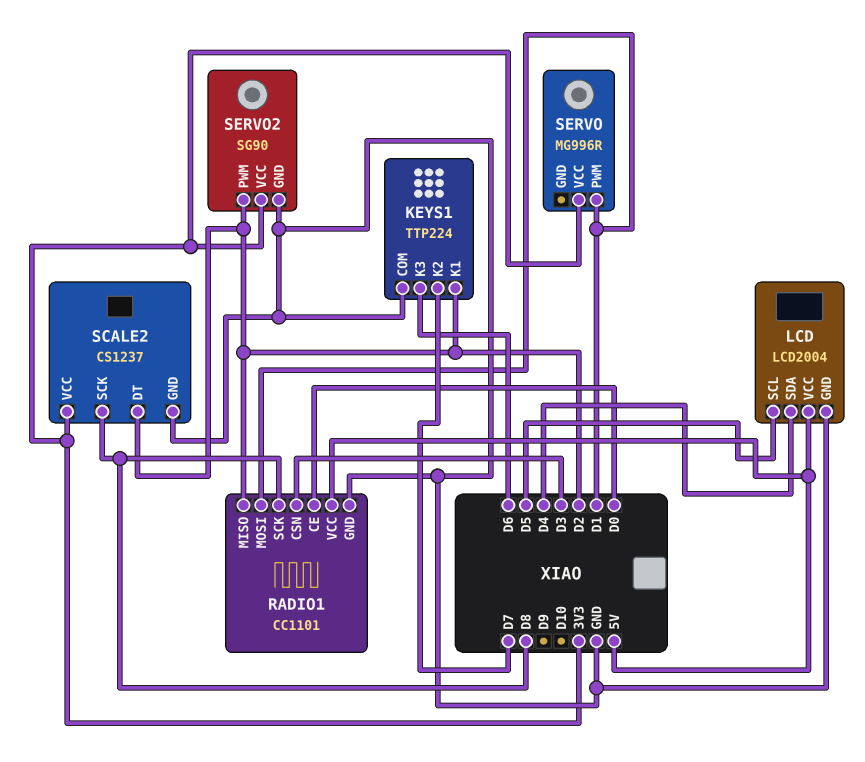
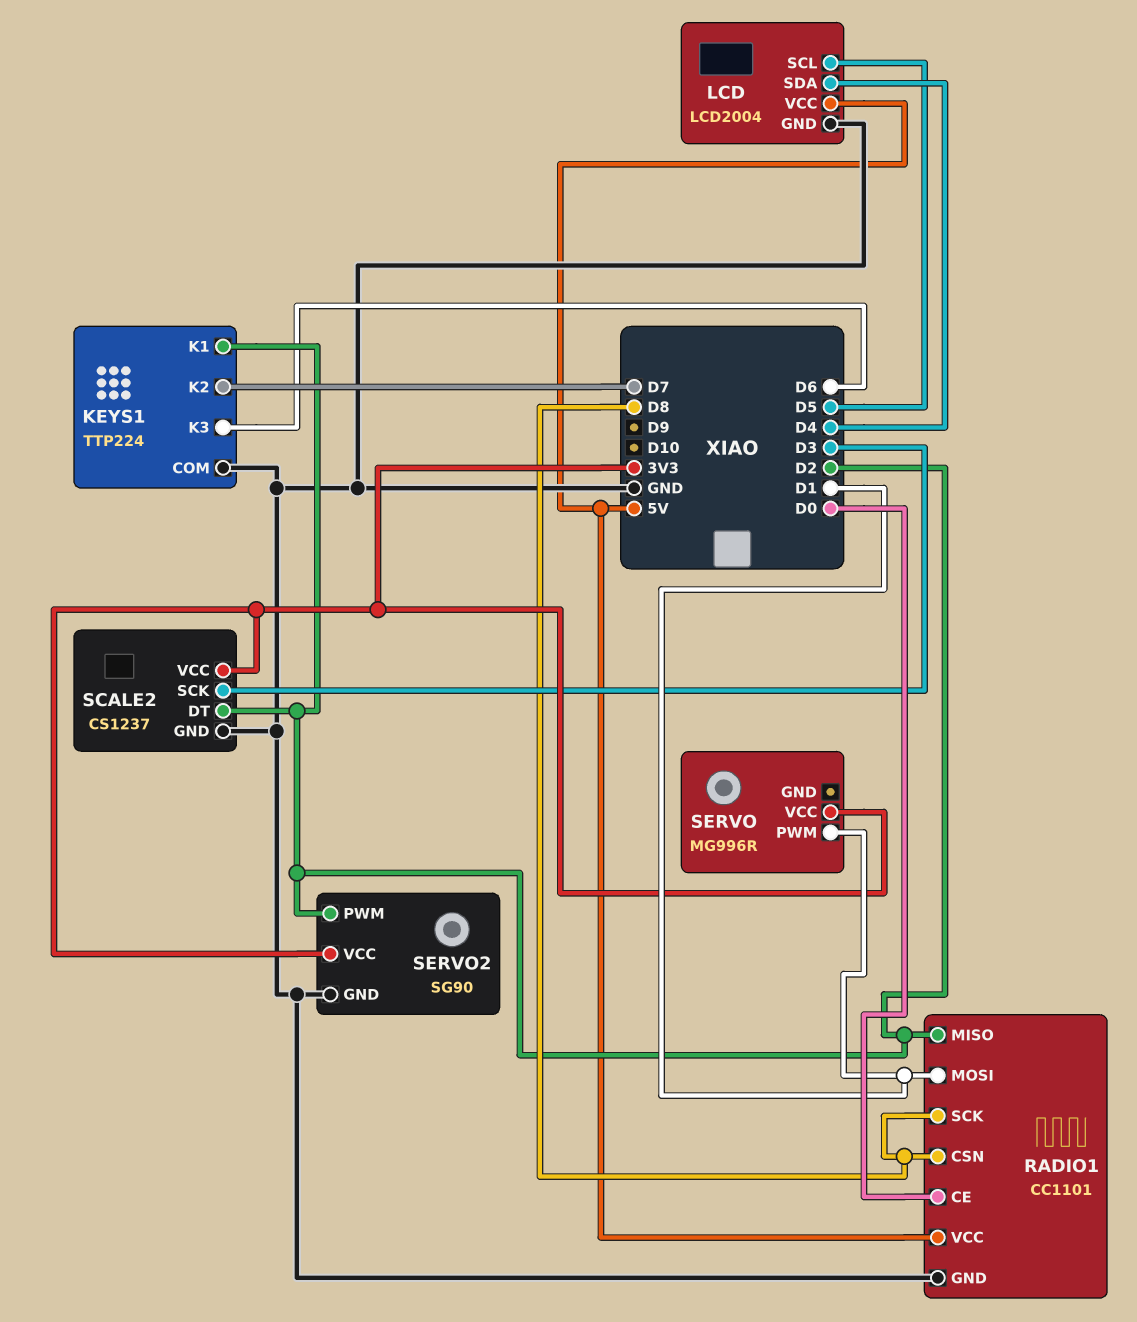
RADIO1 pin CSN: D3 -> D8
SCALE2 pin SCK: D8 -> D3

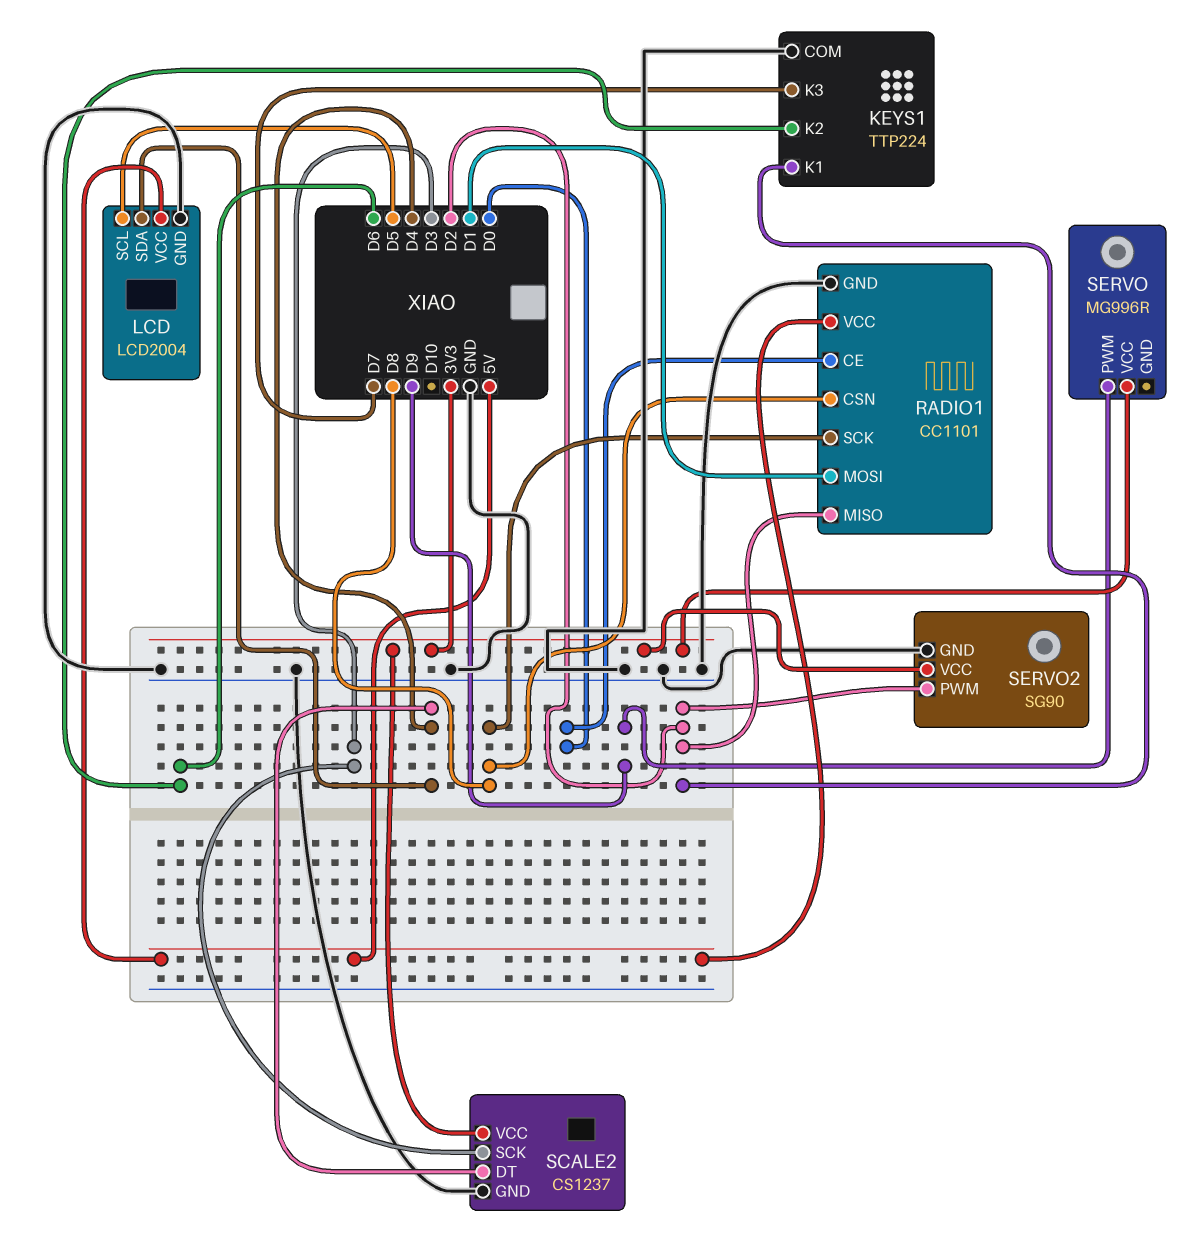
KEYS1 pin K2: D7 -> D6
KEYS1 pin K3: D6 -> D7
SCALE2 pin DT: D2 -> D4
SERVO pin PWM: D1 -> D9

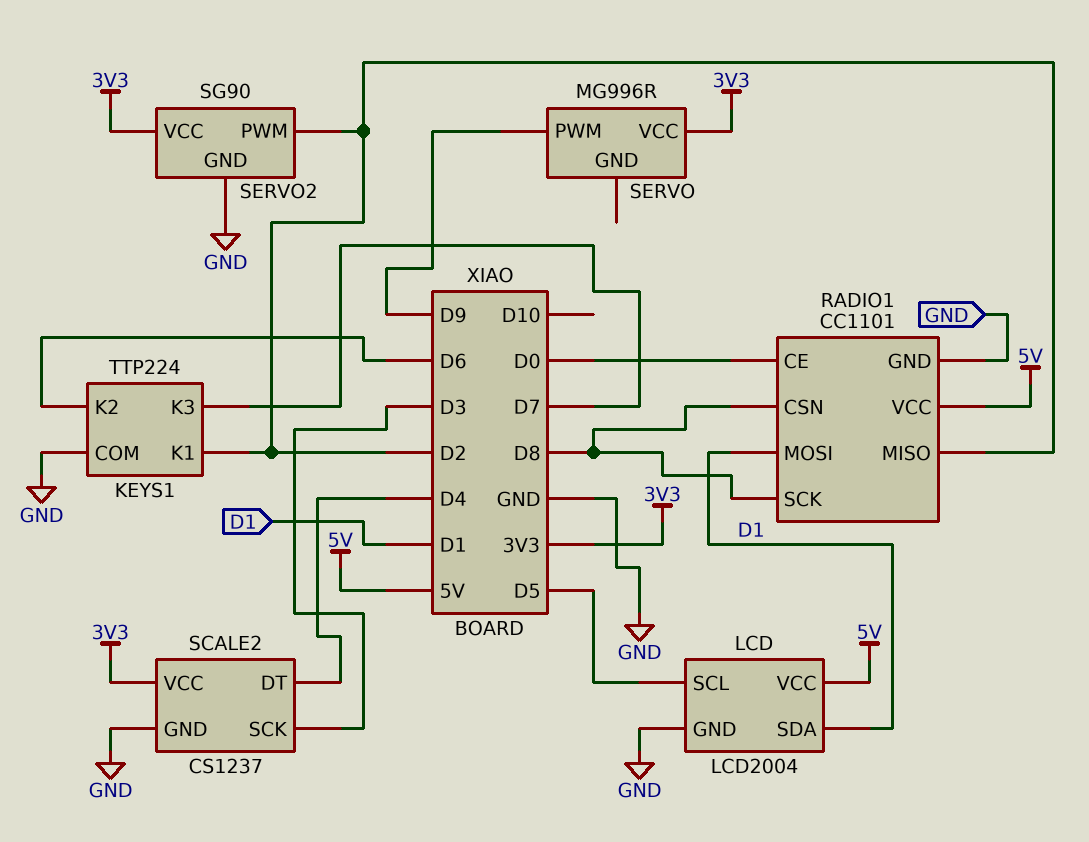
LCD pin SDA: D4 -> D1

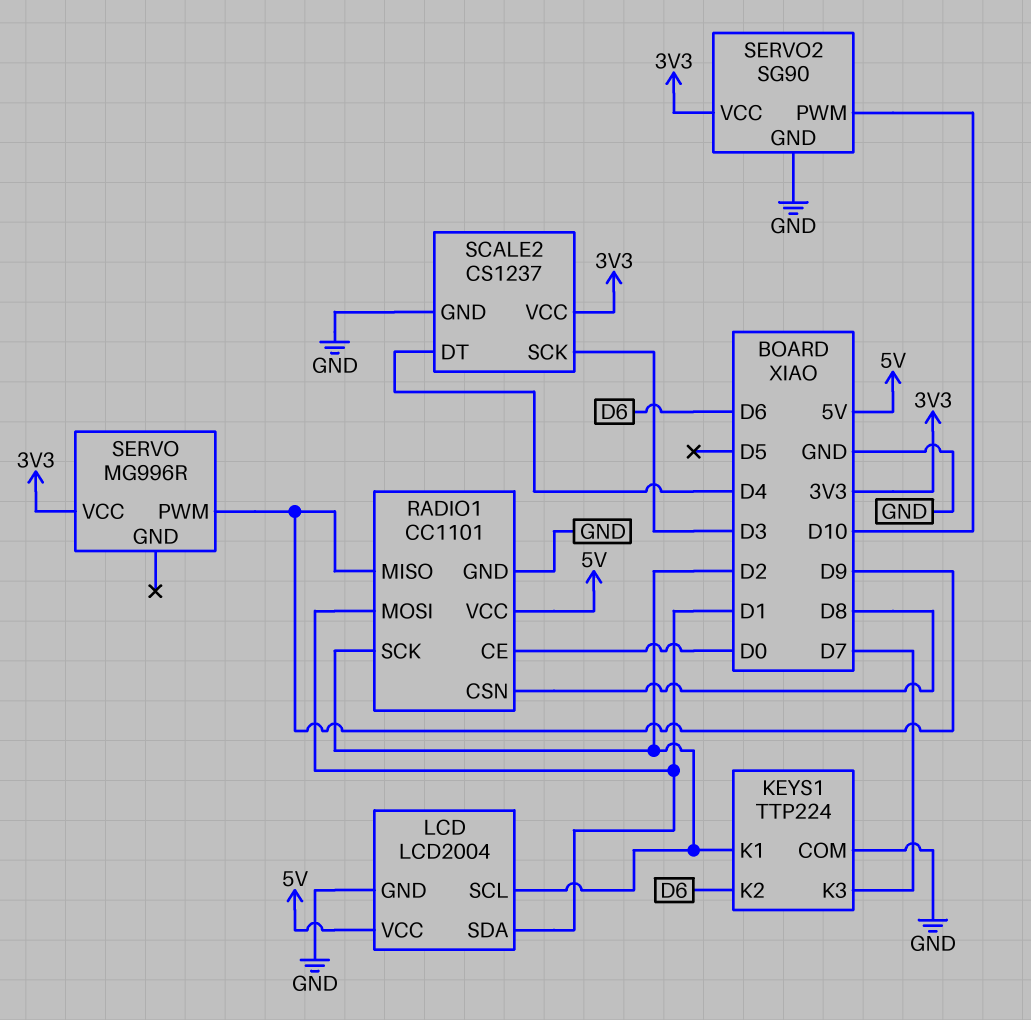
LCD pin SCL: D5 -> D2
RADIO1 pin MISO: D2 -> D9
RADIO1 pin SCK: D8 -> D2
SERVO2 pin PWM: D2 -> D10

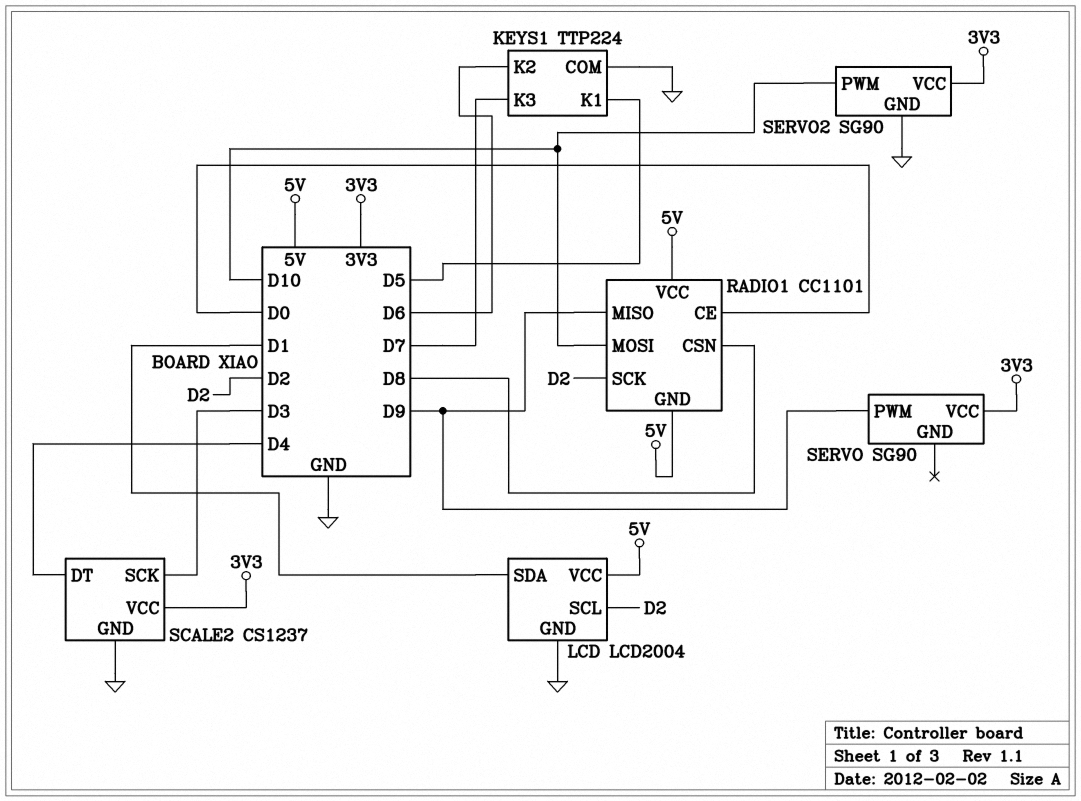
KEYS1 pin K1: D2 -> D5
RADIO1 pin GND: GND -> 5V
RADIO1 pin MOSI: D1 -> D10
SERVO: MG996R -> SG90

